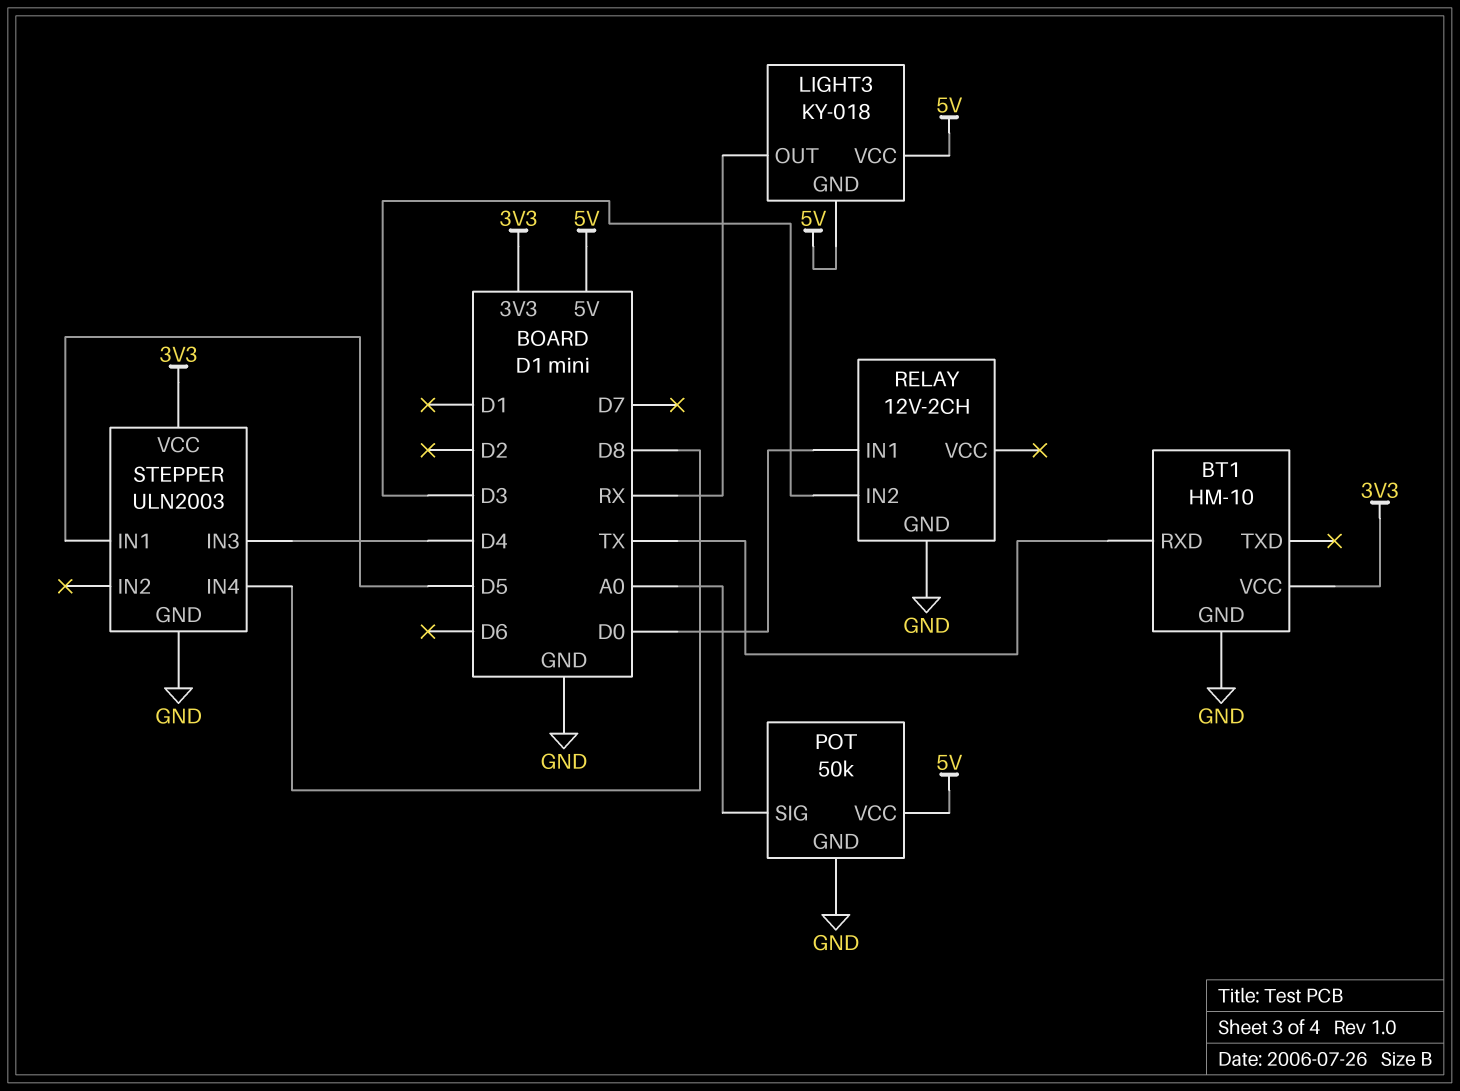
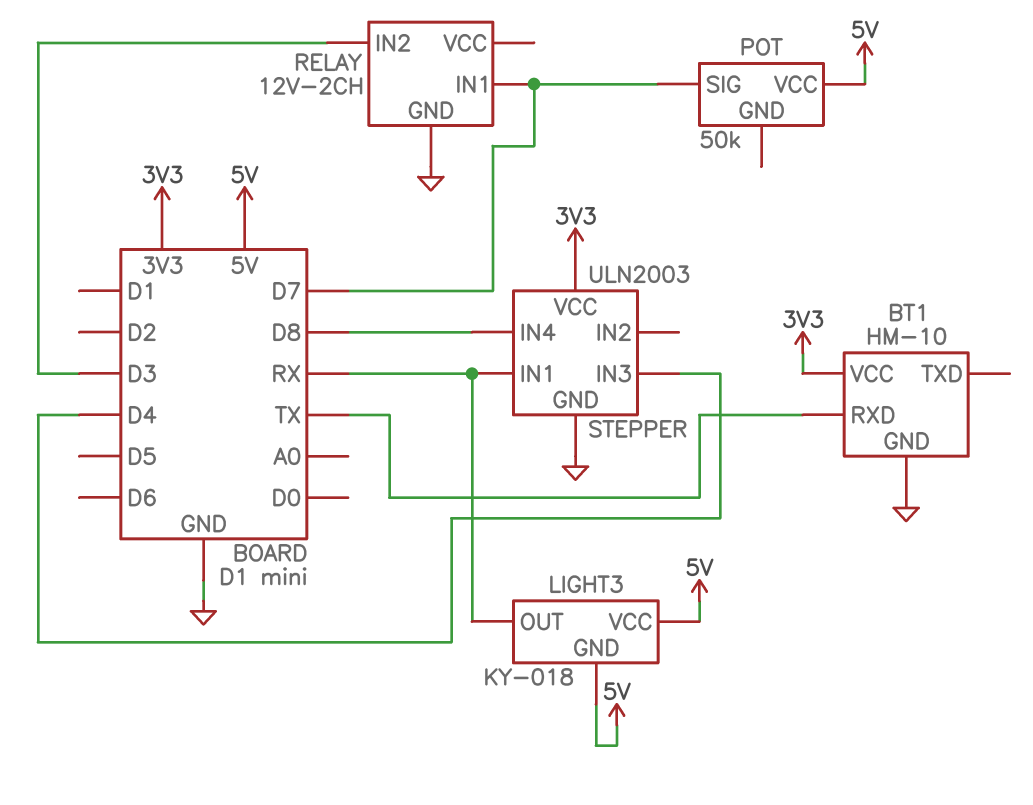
POT pin GND: GND -> none
POT pin SIG: A0 -> D7
RELAY pin IN1: D0 -> D7
STEPPER pin IN1: D5 -> RX

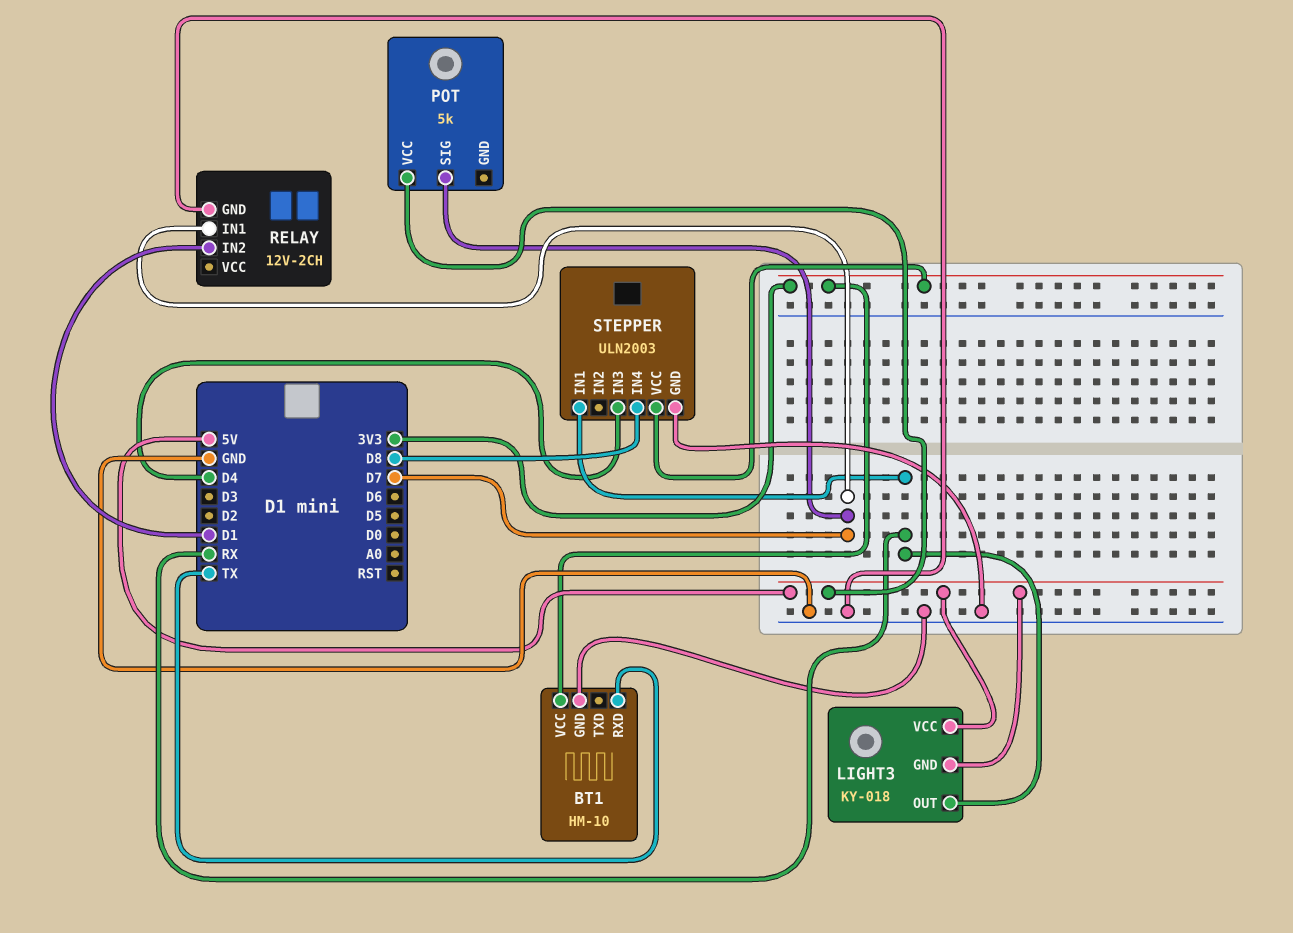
POT: 50k -> 5k
RELAY pin IN2: D3 -> D1

